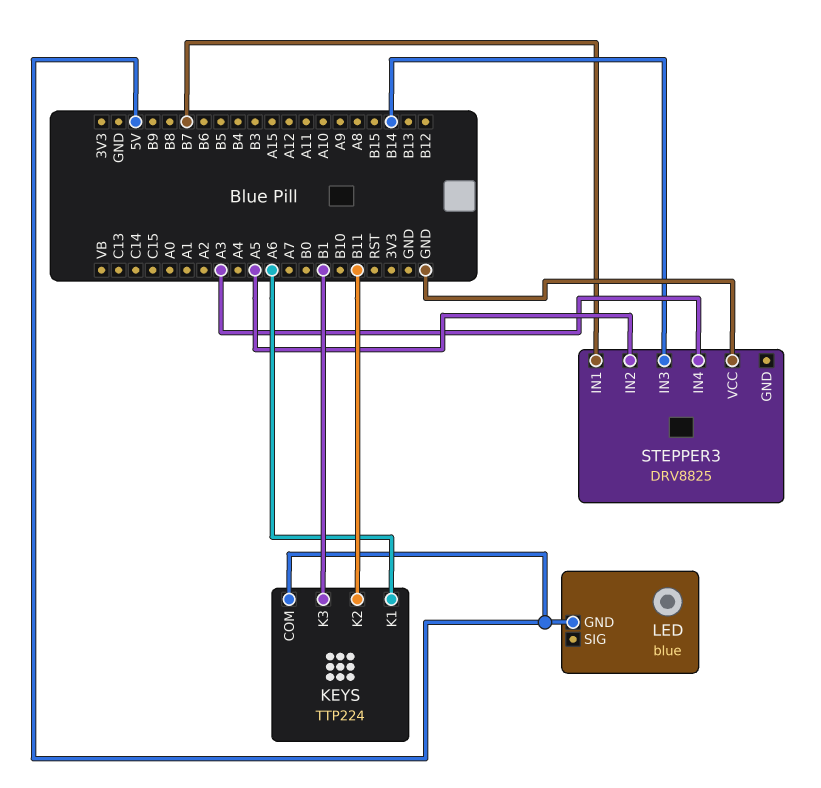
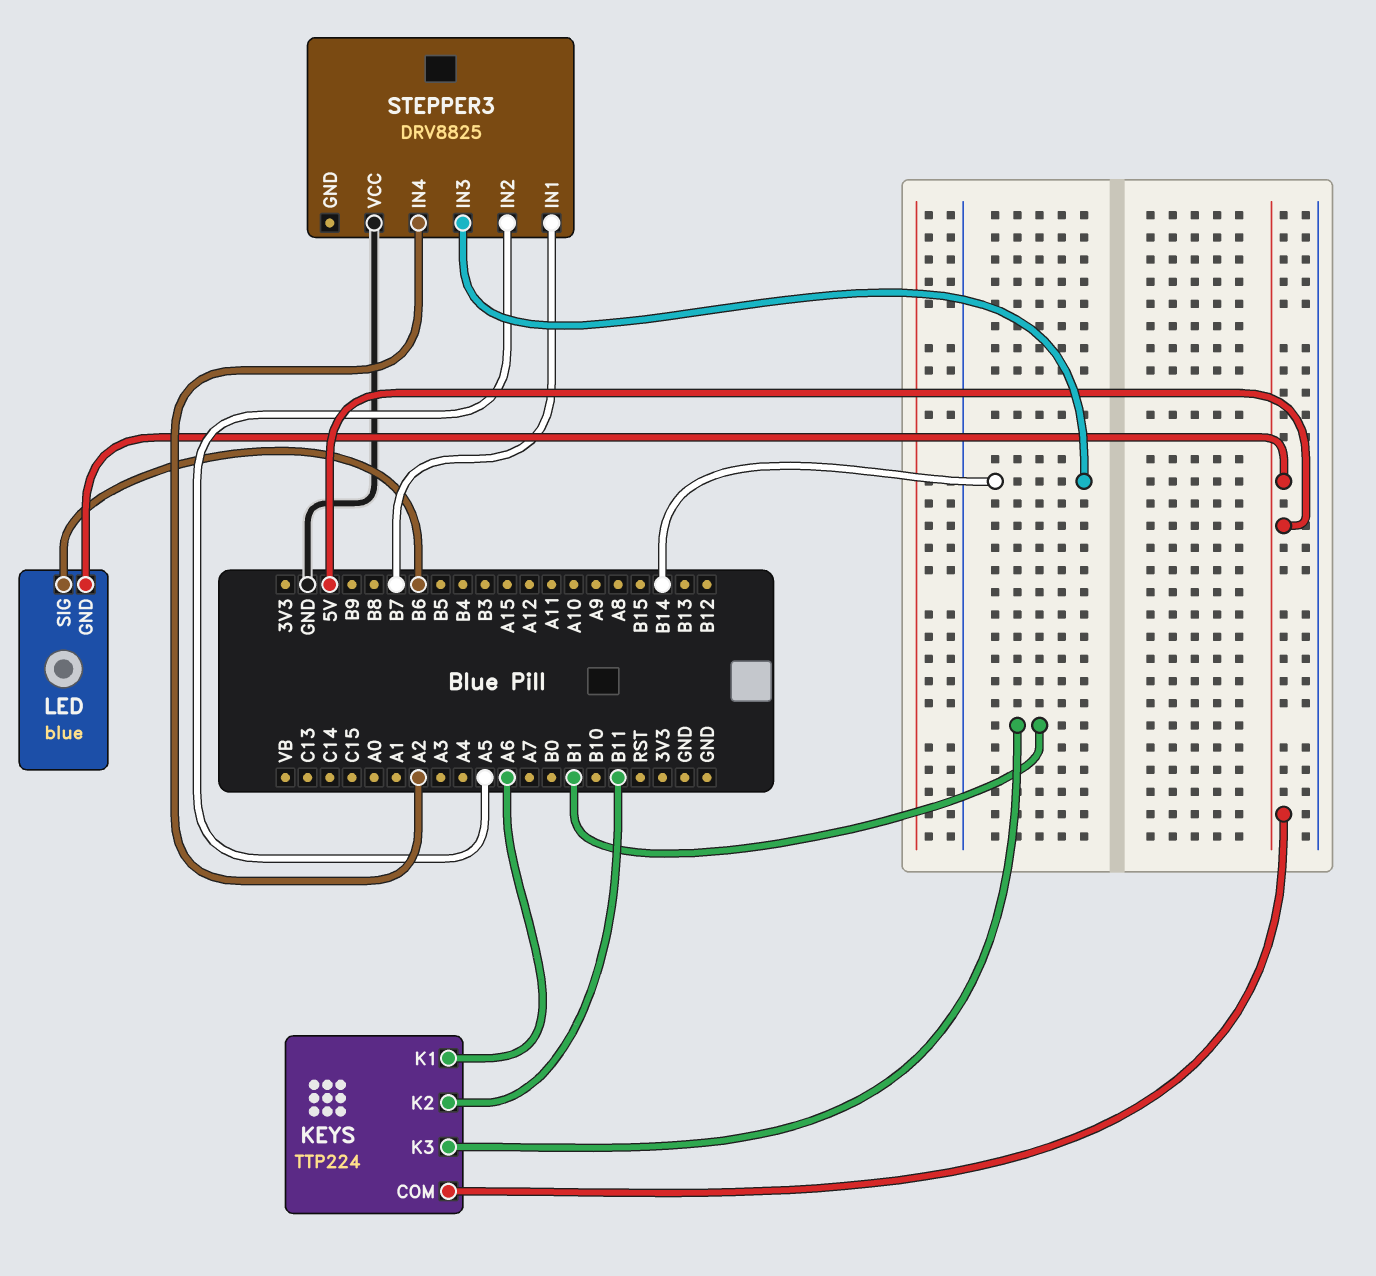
LED pin SIG: none -> B6
STEPPER3 pin IN4: A3 -> A2

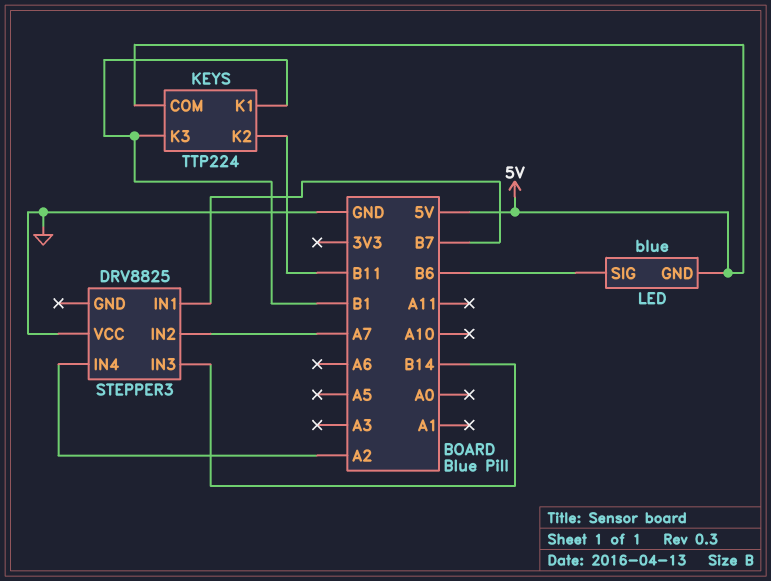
KEYS pin K1: A6 -> B1
STEPPER3 pin IN2: A5 -> A7

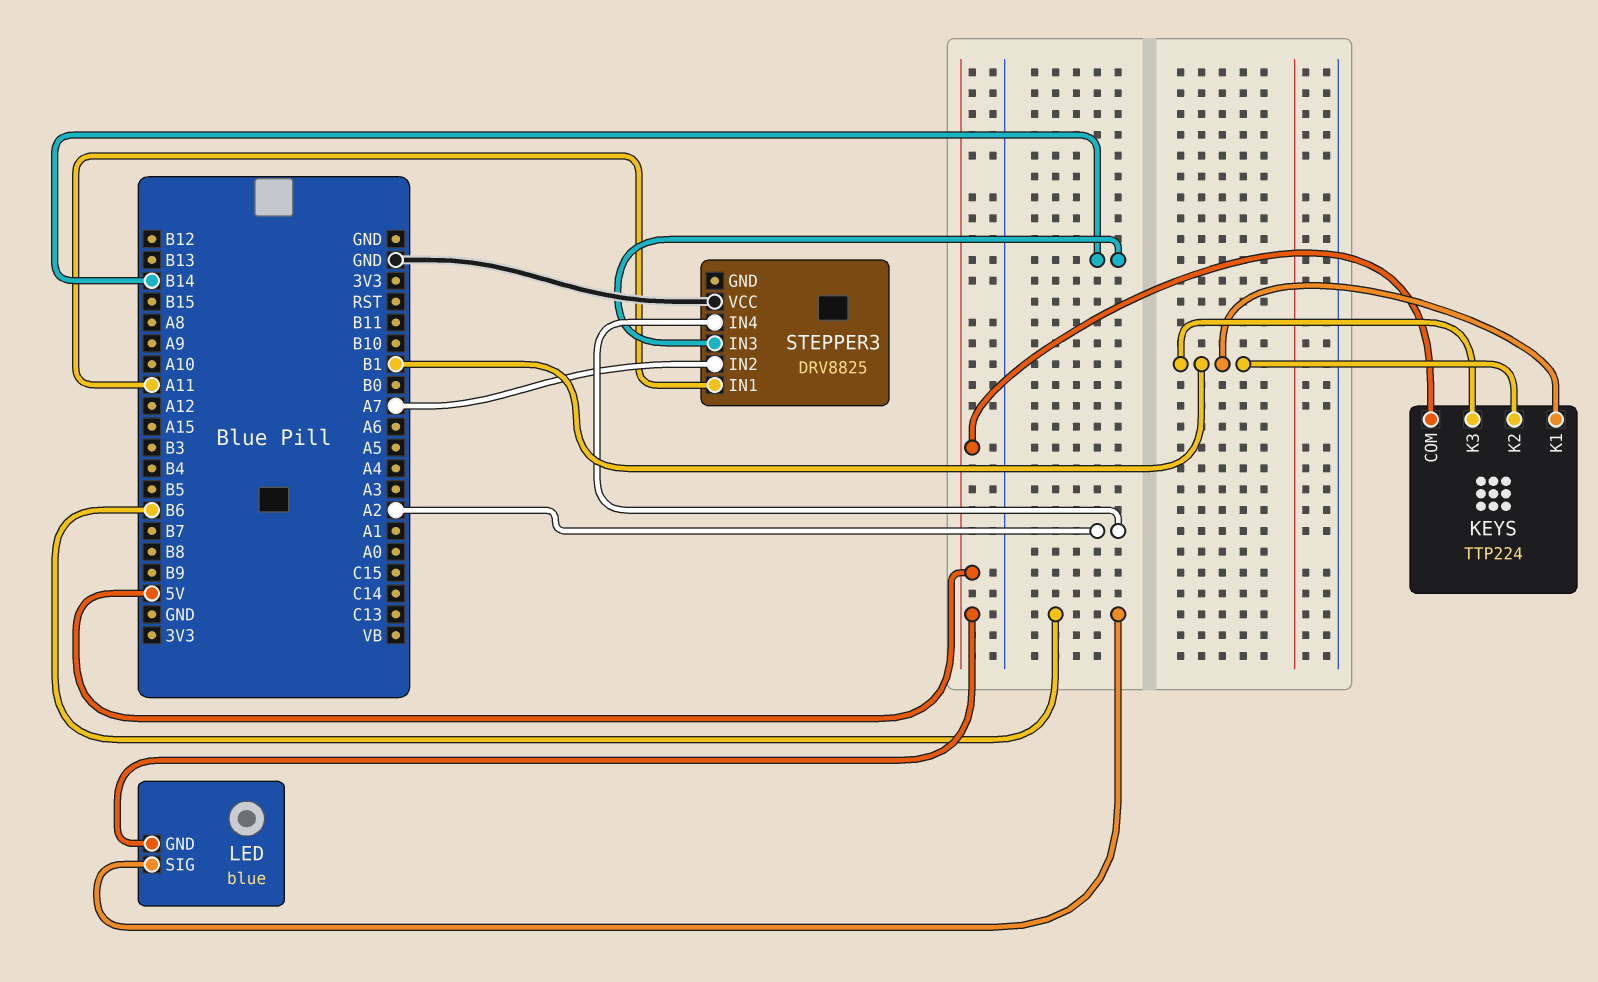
KEYS pin K2: B11 -> B1
STEPPER3 pin IN1: B7 -> A11

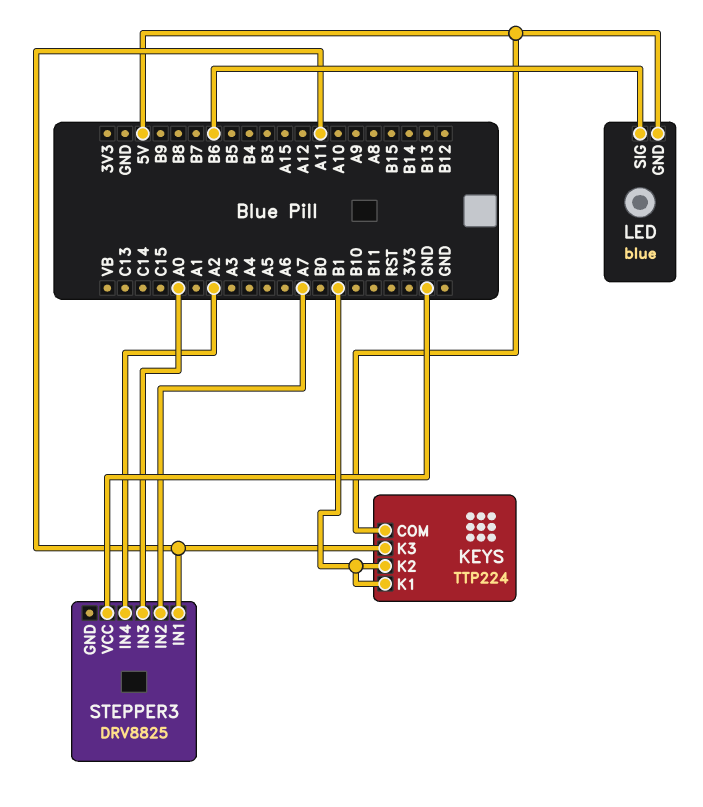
KEYS pin K3: B1 -> A11
STEPPER3 pin IN3: B14 -> A0

